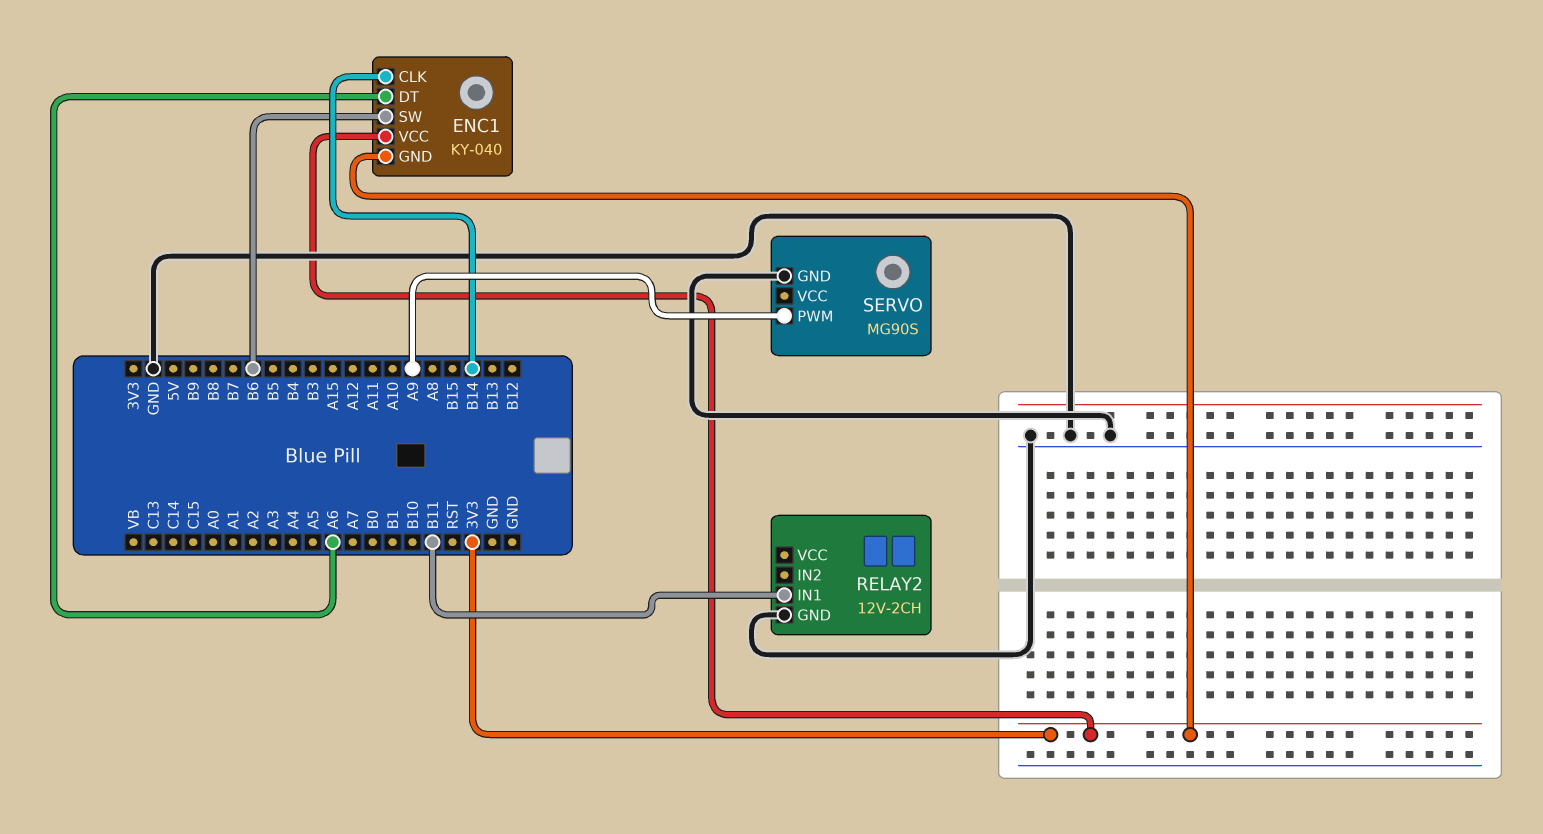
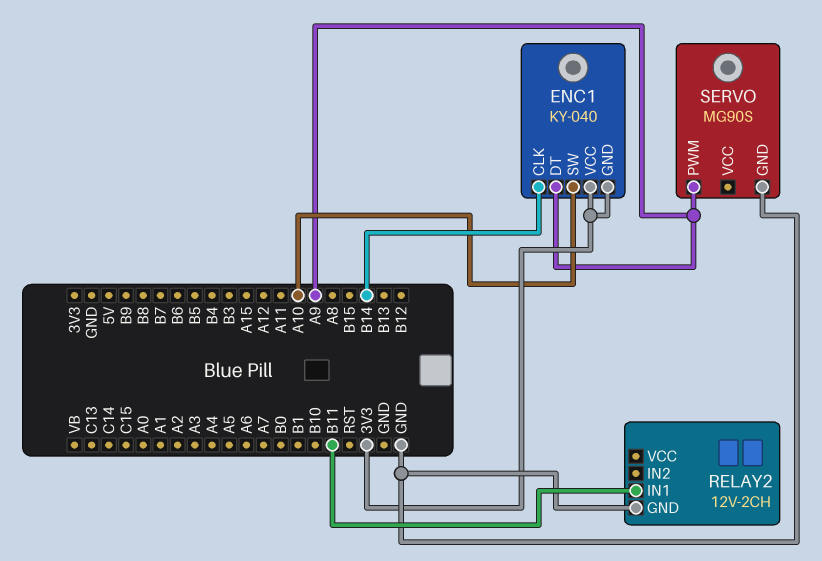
ENC1 pin DT: A6 -> A9
ENC1 pin SW: B6 -> A10

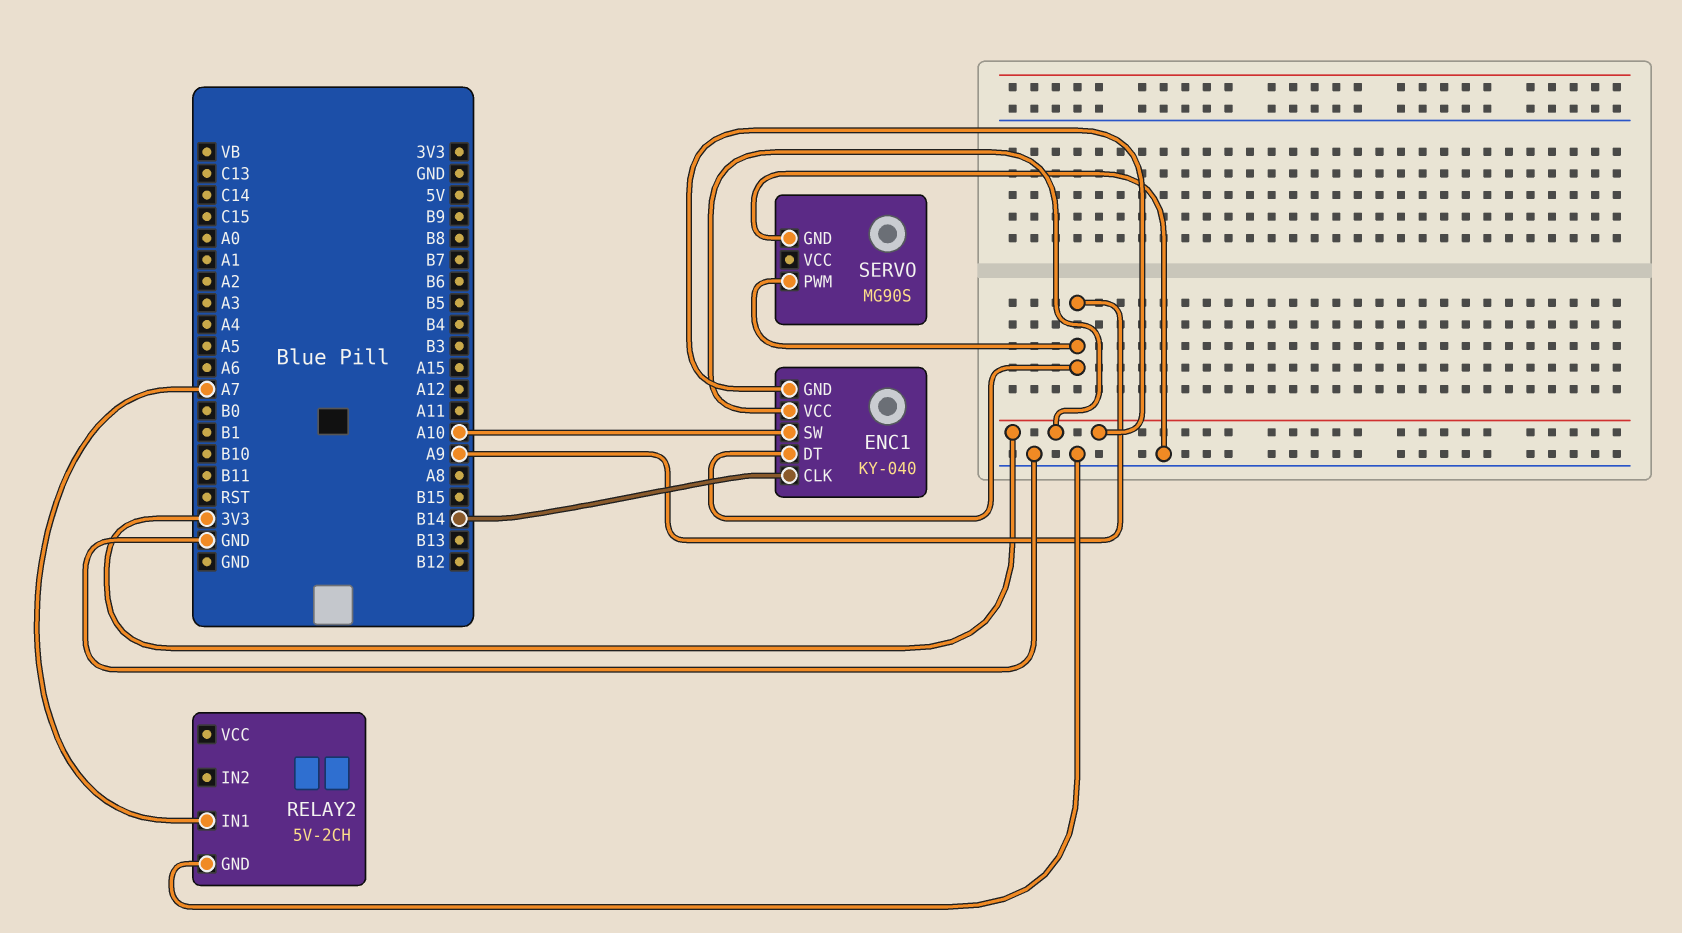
RELAY2: 12V-2CH -> 5V-2CH
RELAY2 pin IN1: B11 -> A7

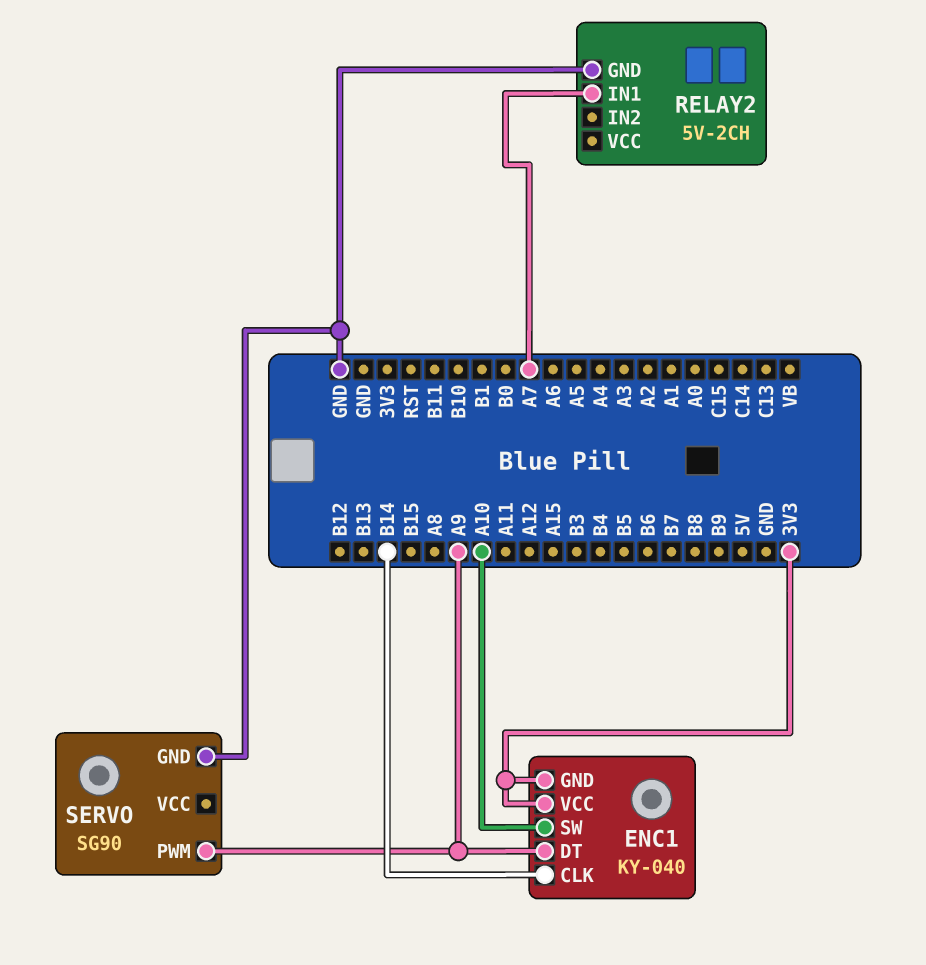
SERVO: MG90S -> SG90

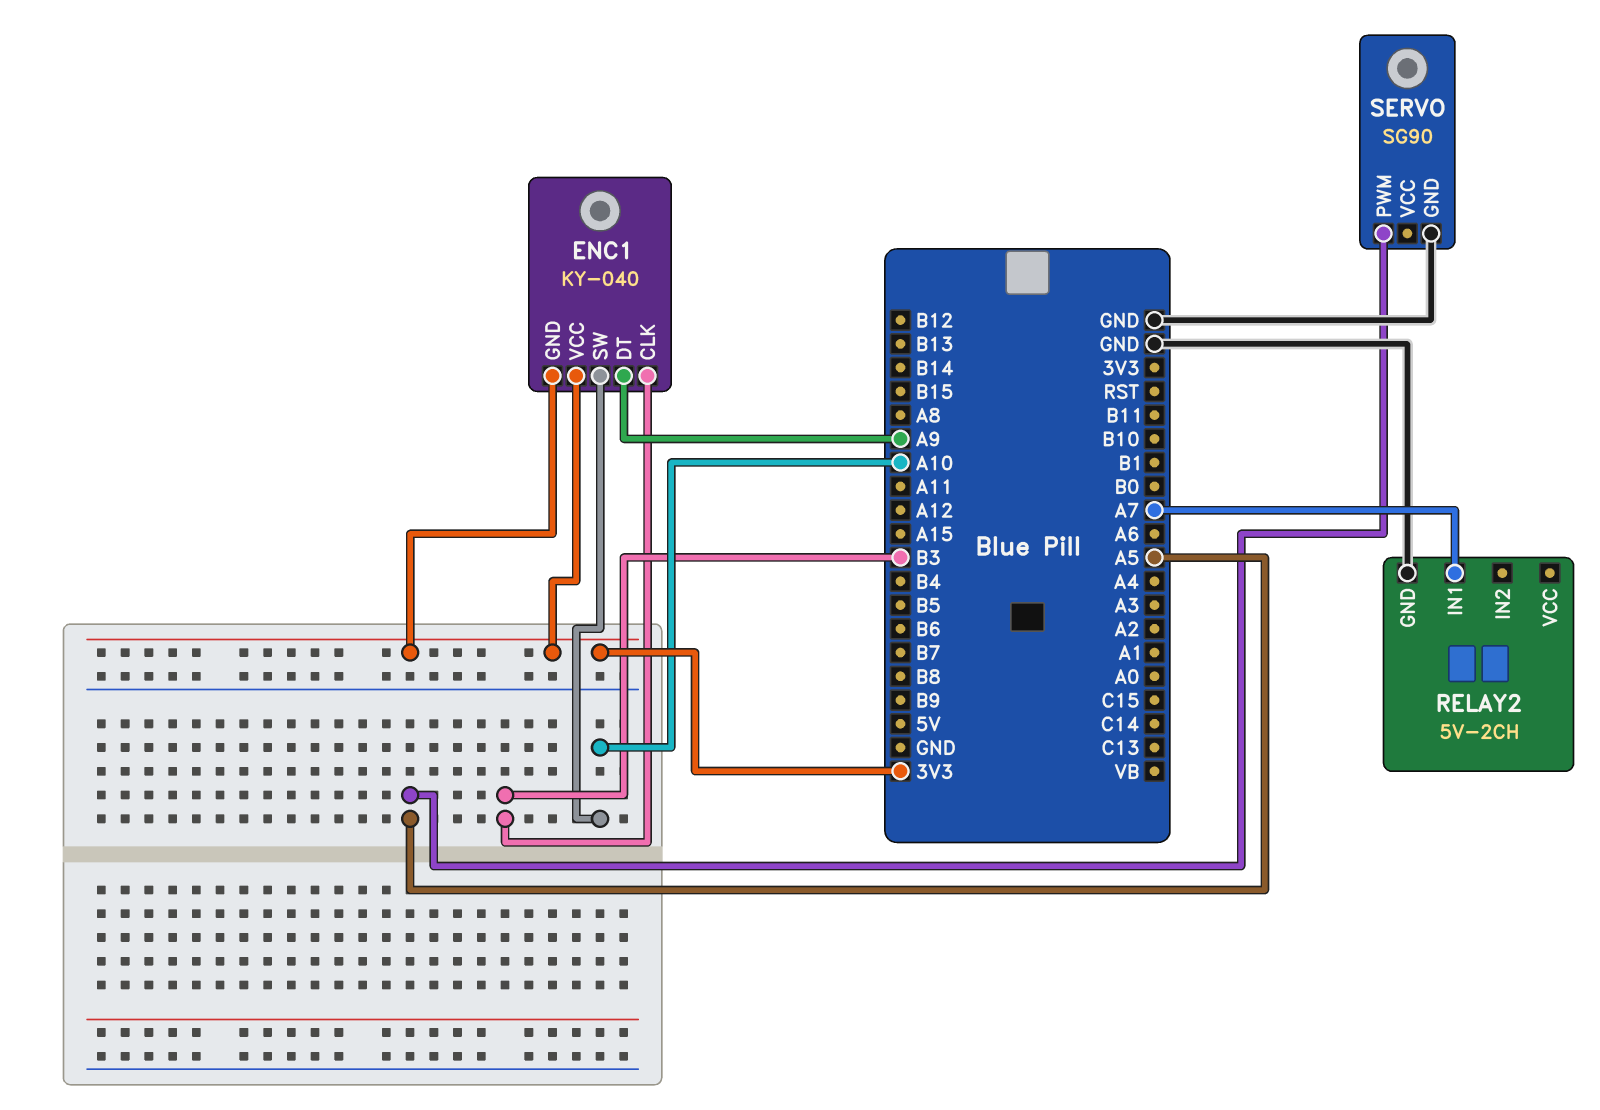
ENC1 pin CLK: B14 -> B3
SERVO pin PWM: A9 -> A5

